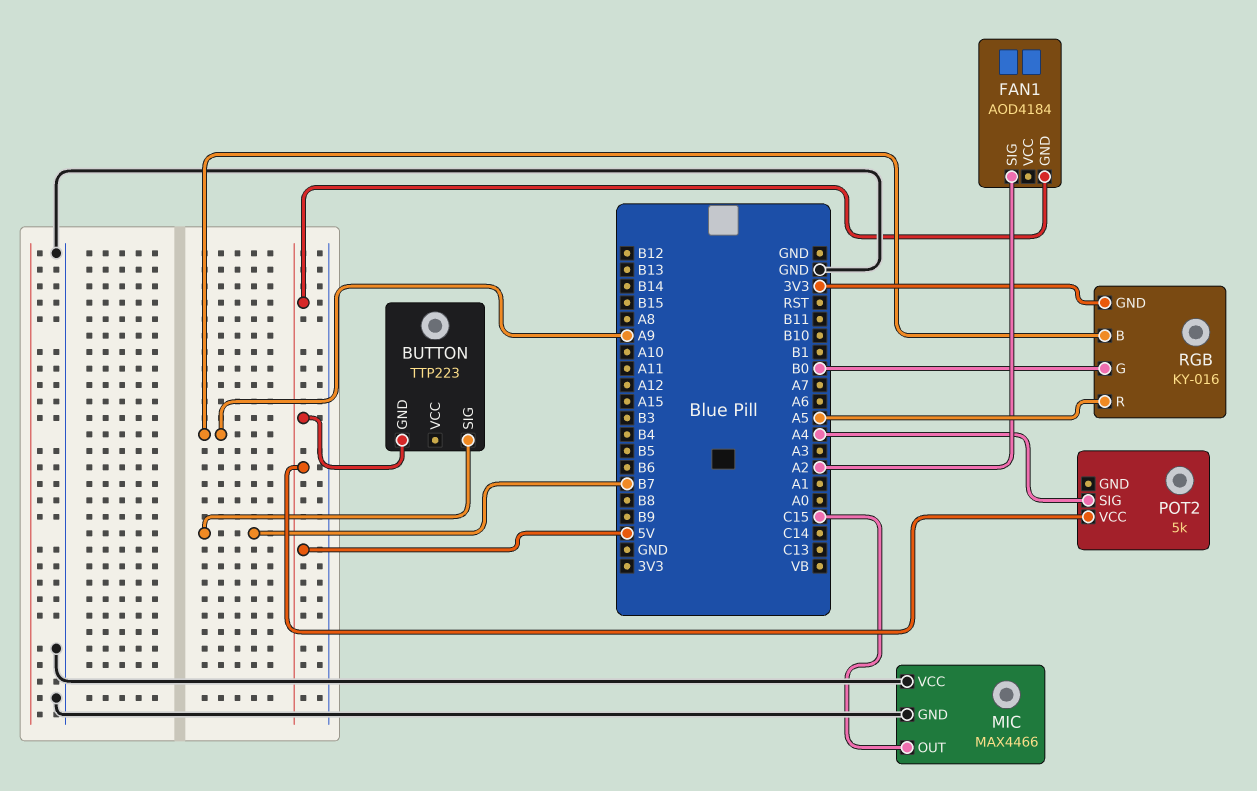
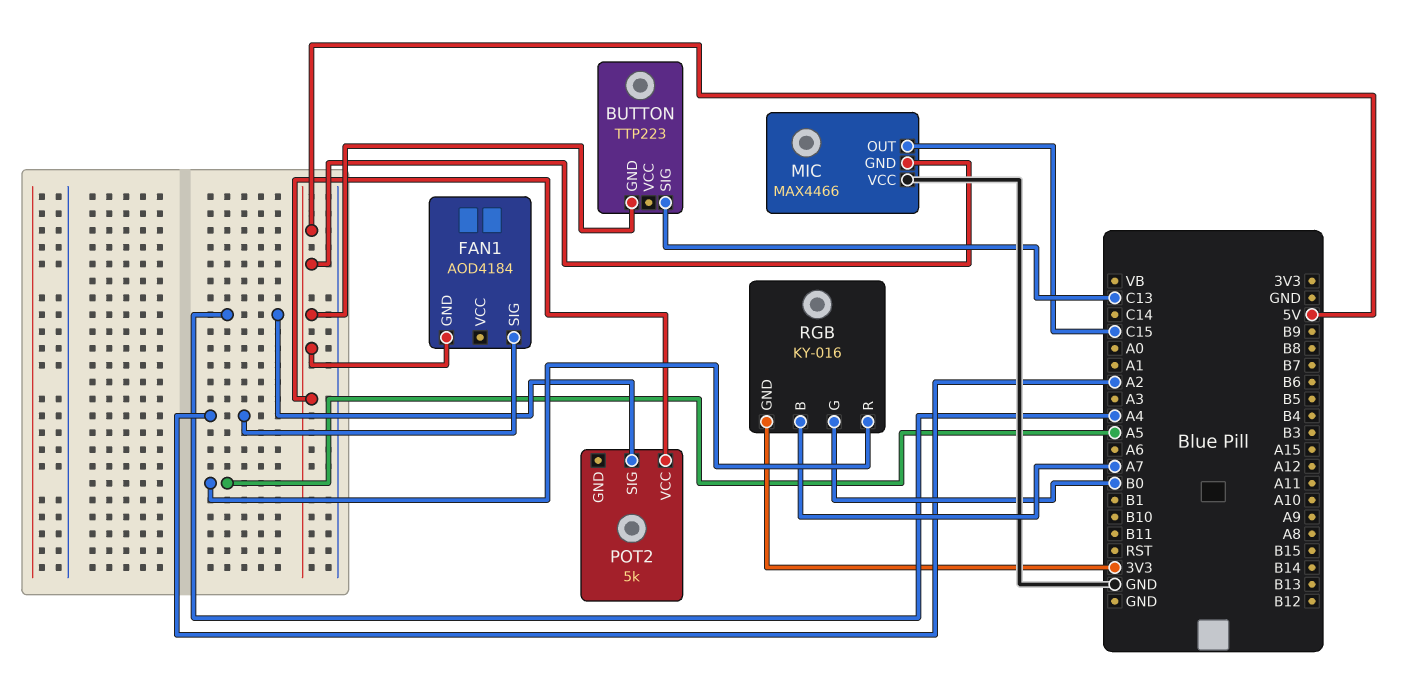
BUTTON pin SIG: B7 -> C13
MIC pin GND: GND -> 5V
RGB pin B: A9 -> A7

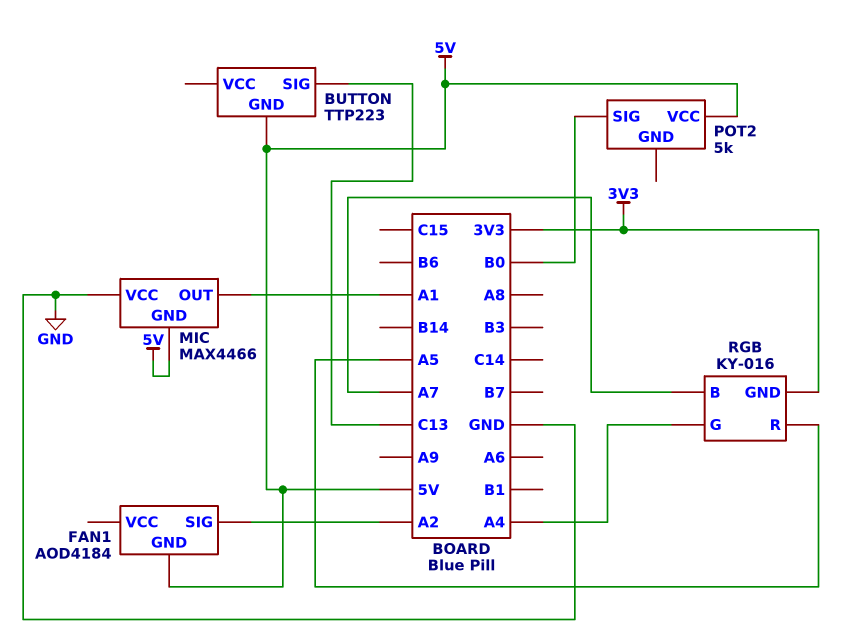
MIC pin OUT: C15 -> A1
POT2 pin SIG: A4 -> B0
RGB pin G: B0 -> A4

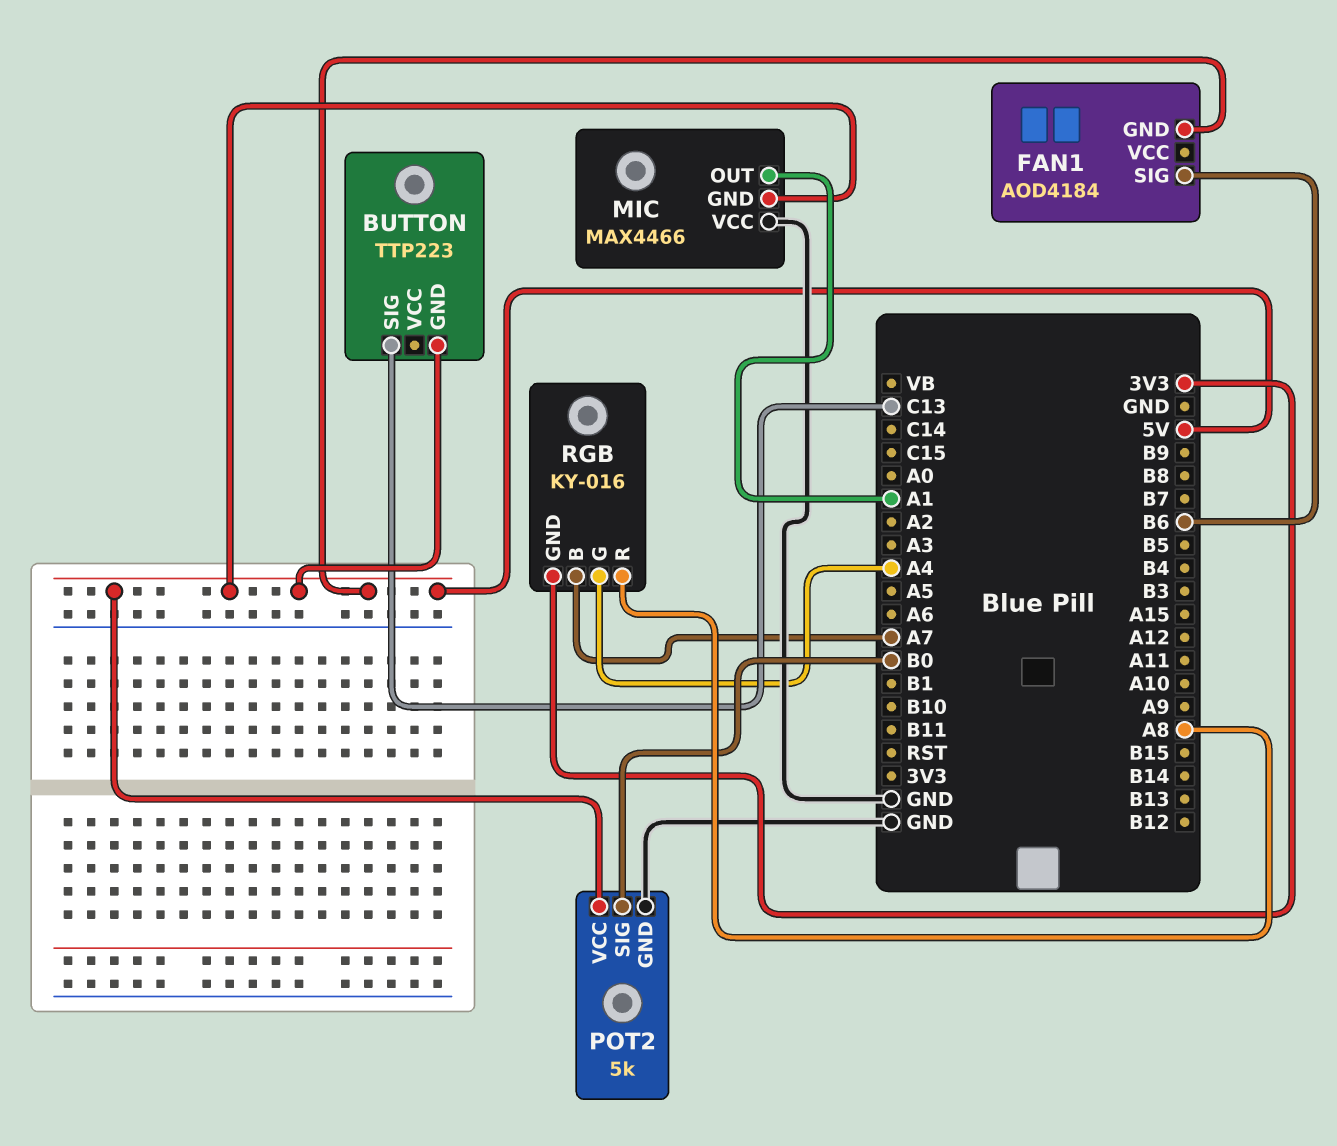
FAN1 pin SIG: A2 -> B6
POT2 pin GND: none -> GND
RGB pin R: A5 -> A8

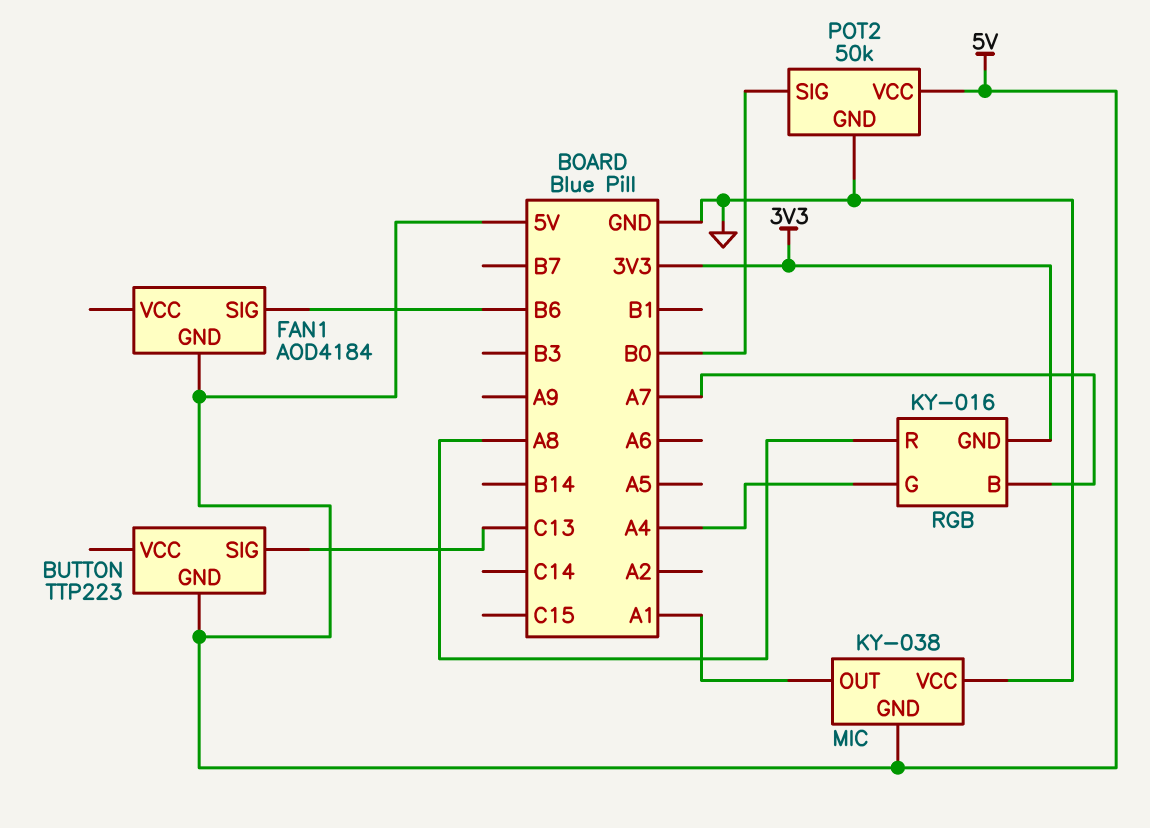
MIC: MAX4466 -> KY-038
POT2: 5k -> 50k

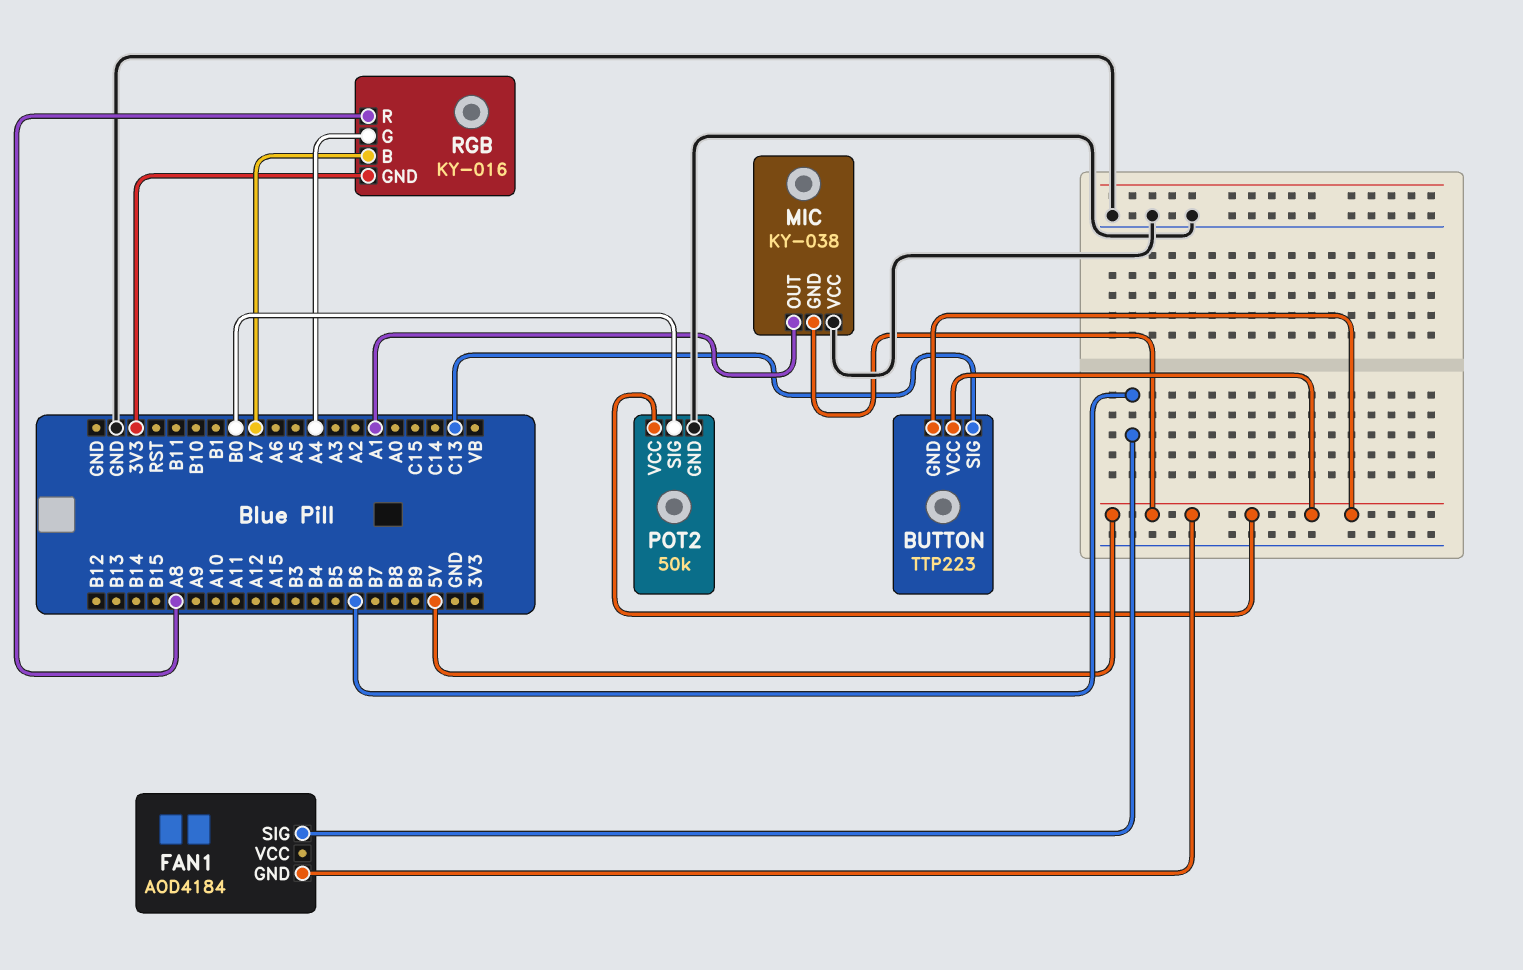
BUTTON pin VCC: none -> 5V

